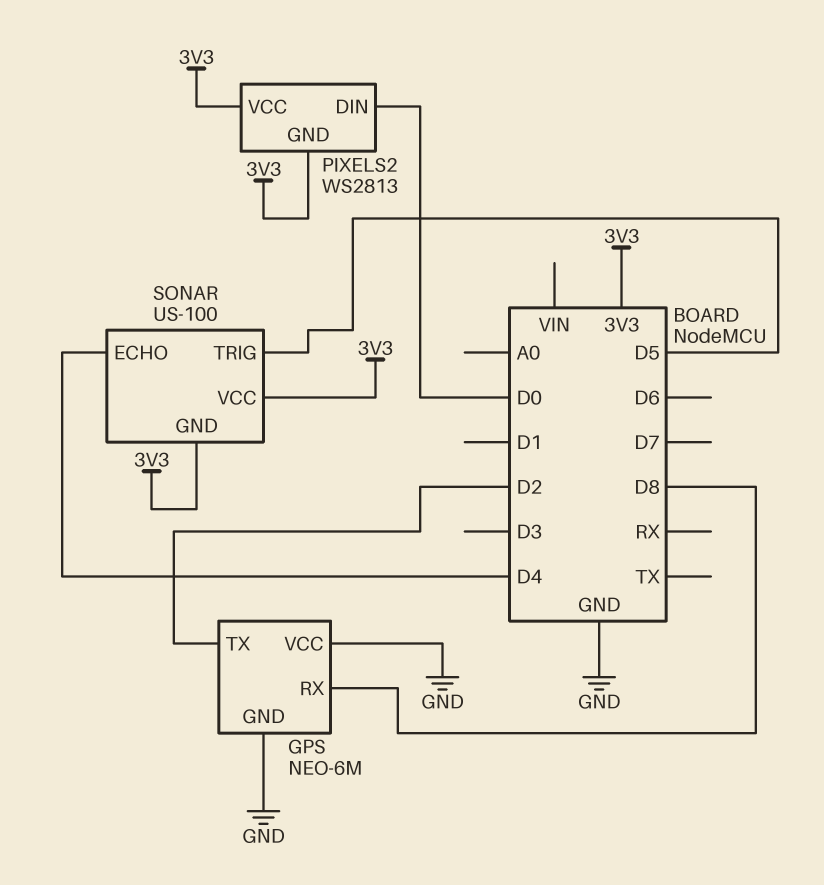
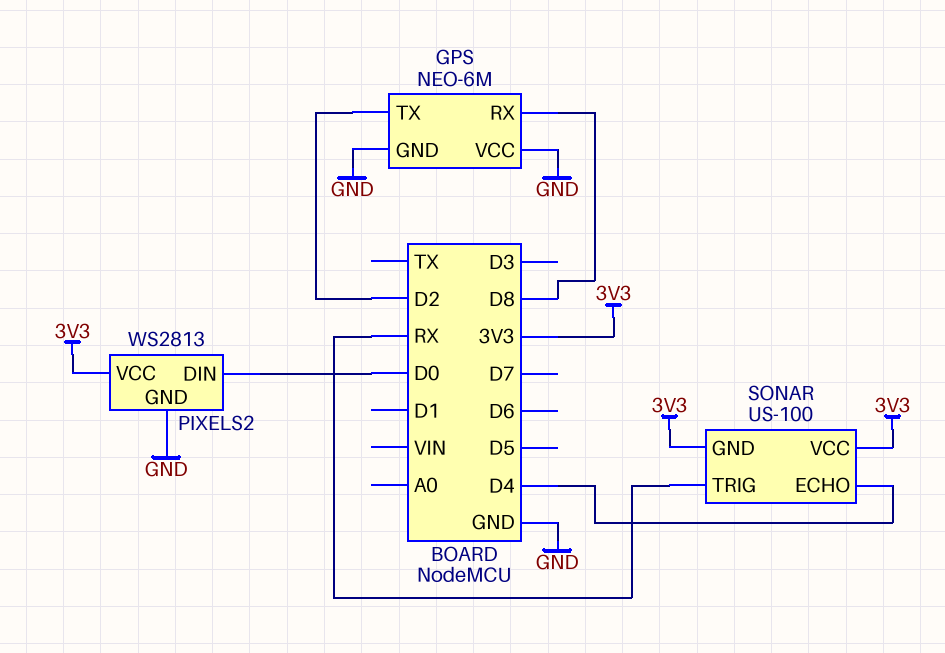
PIXELS2 pin GND: 3V3 -> GND
SONAR pin TRIG: D5 -> RX

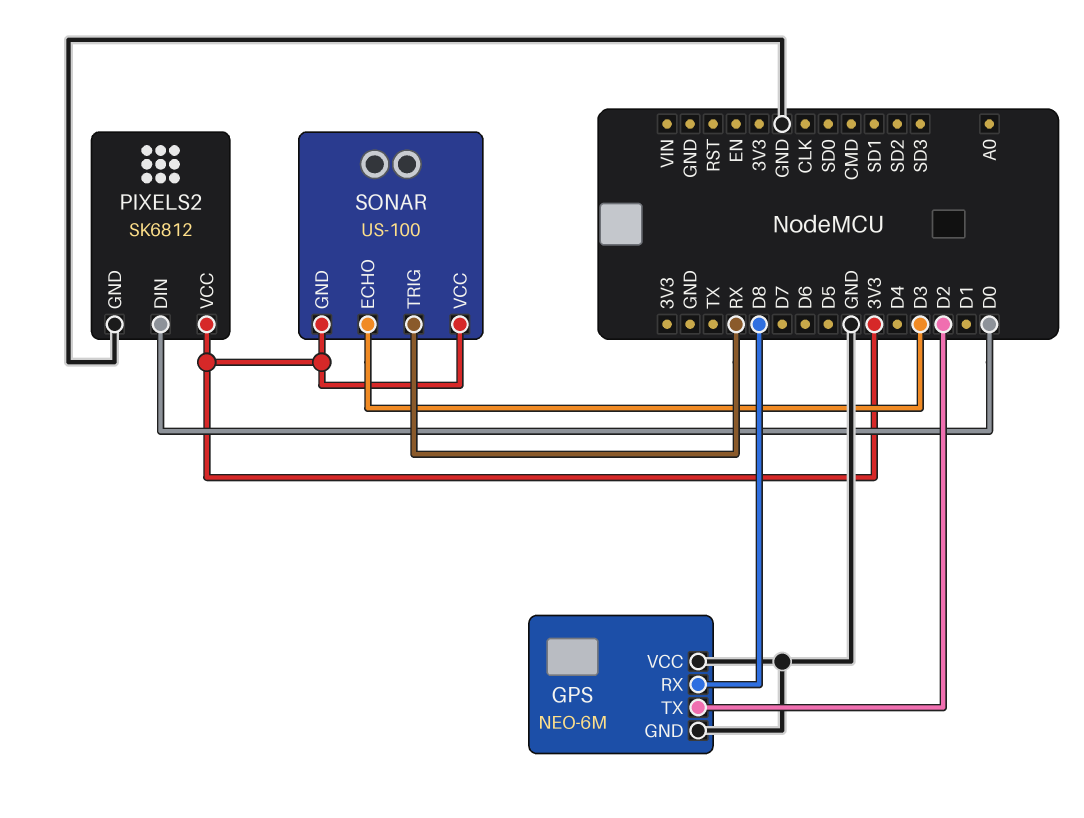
PIXELS2: WS2813 -> SK6812
SONAR pin ECHO: D4 -> D3

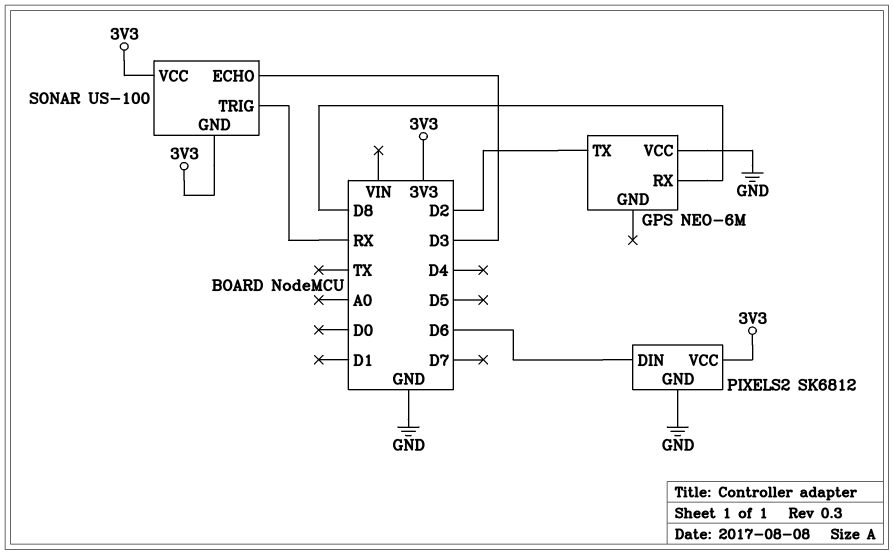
GPS pin GND: GND -> none
PIXELS2 pin DIN: D0 -> D6

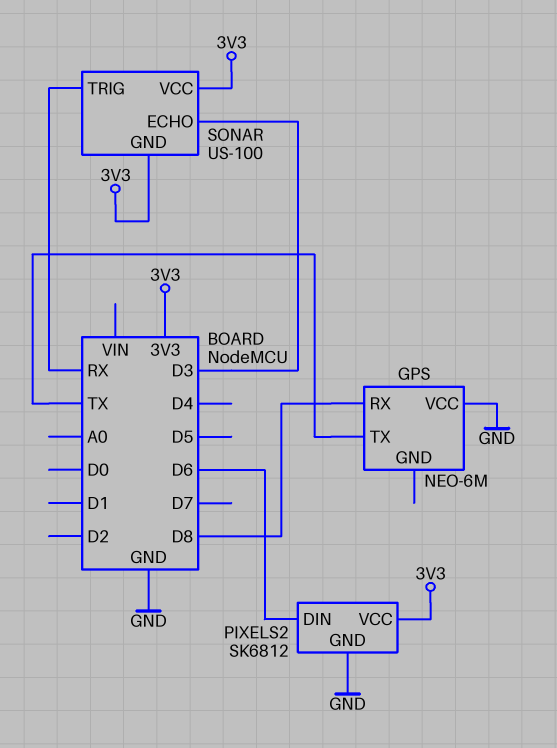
GPS pin TX: D2 -> TX

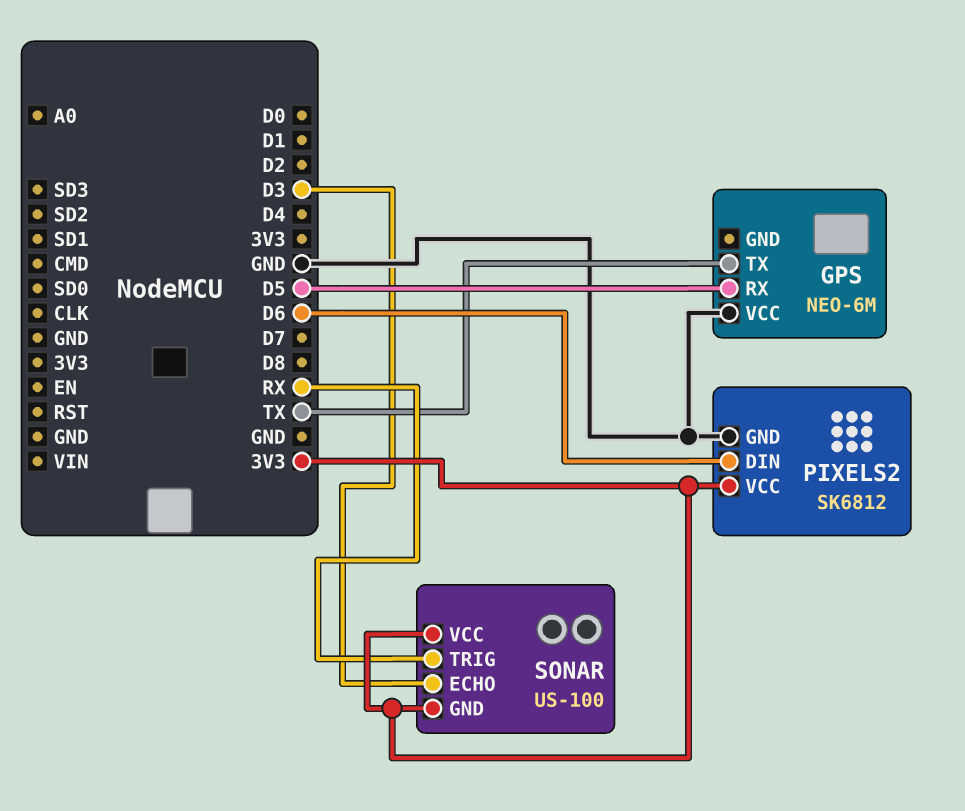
GPS pin RX: D8 -> D5

